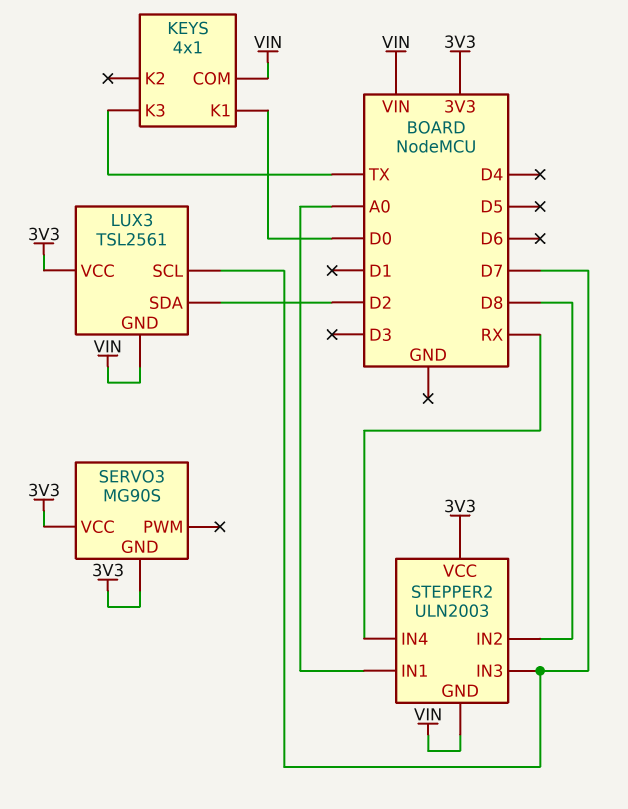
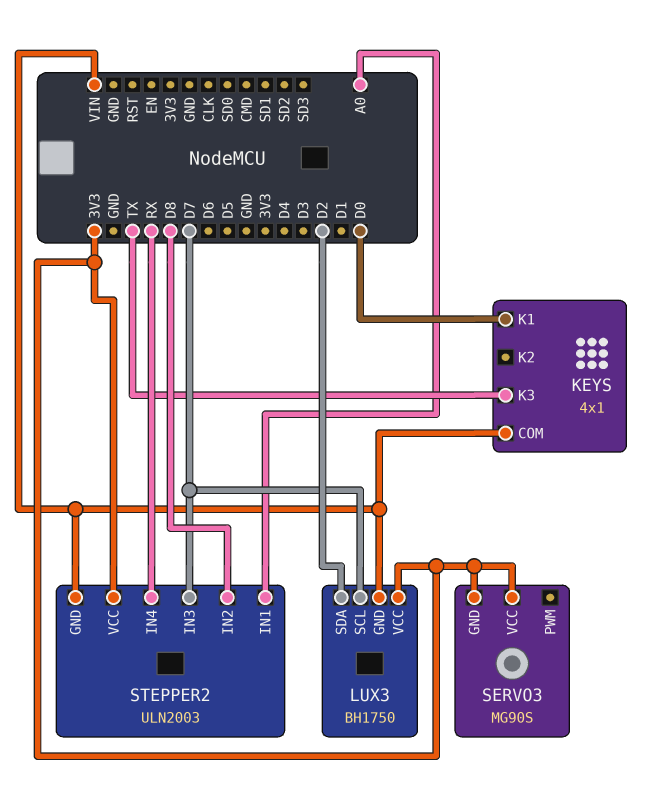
LUX3: TSL2561 -> BH1750

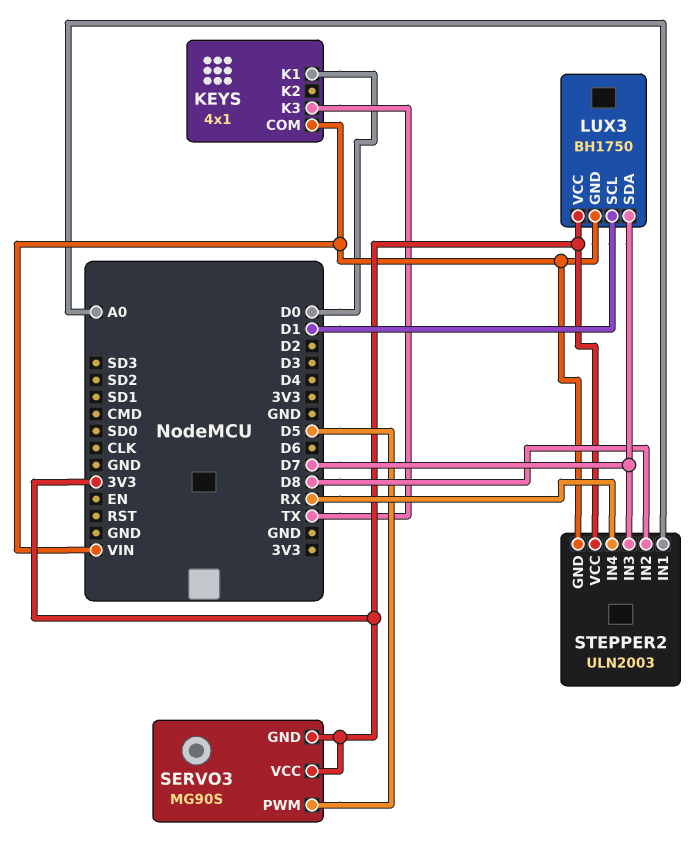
LUX3 pin SCL: D7 -> D1
LUX3 pin SDA: D2 -> D7
SERVO3 pin PWM: none -> D5

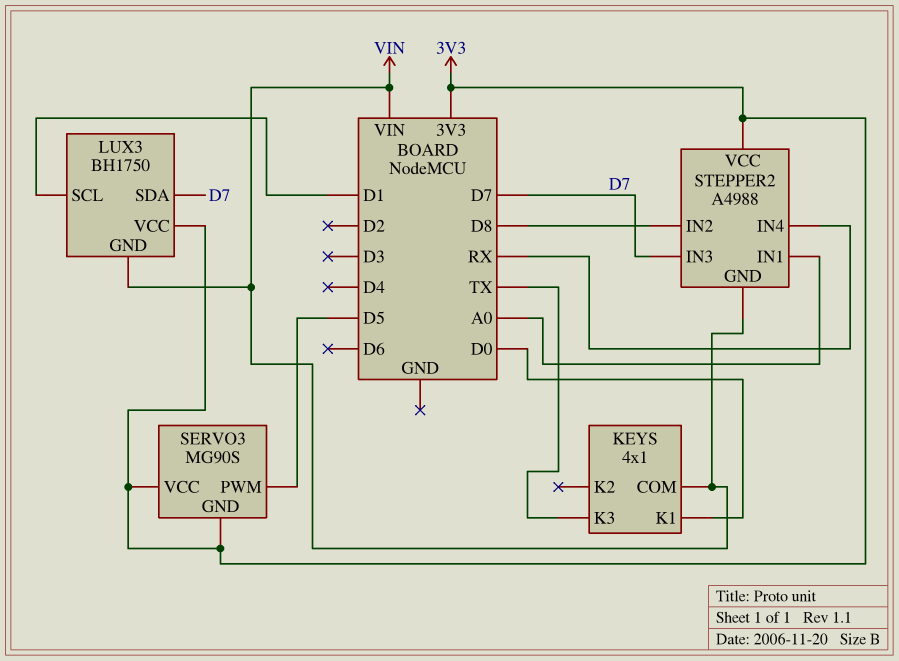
STEPPER2: ULN2003 -> A4988

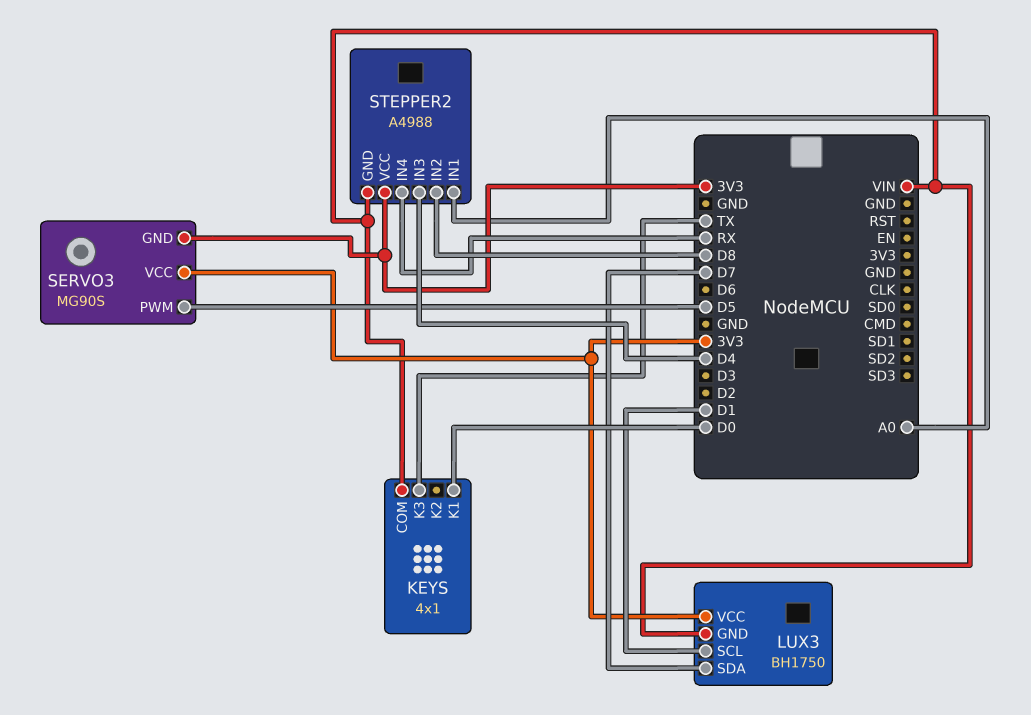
STEPPER2 pin IN3: D7 -> D4

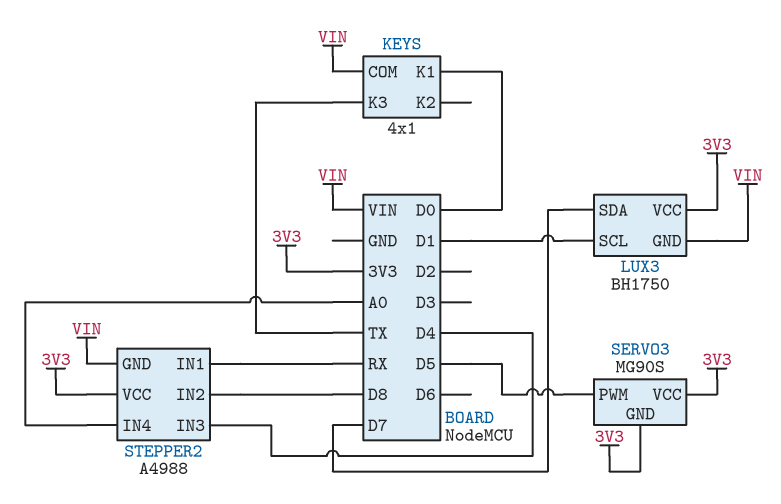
STEPPER2 pin IN1: A0 -> RX
STEPPER2 pin IN4: RX -> A0

